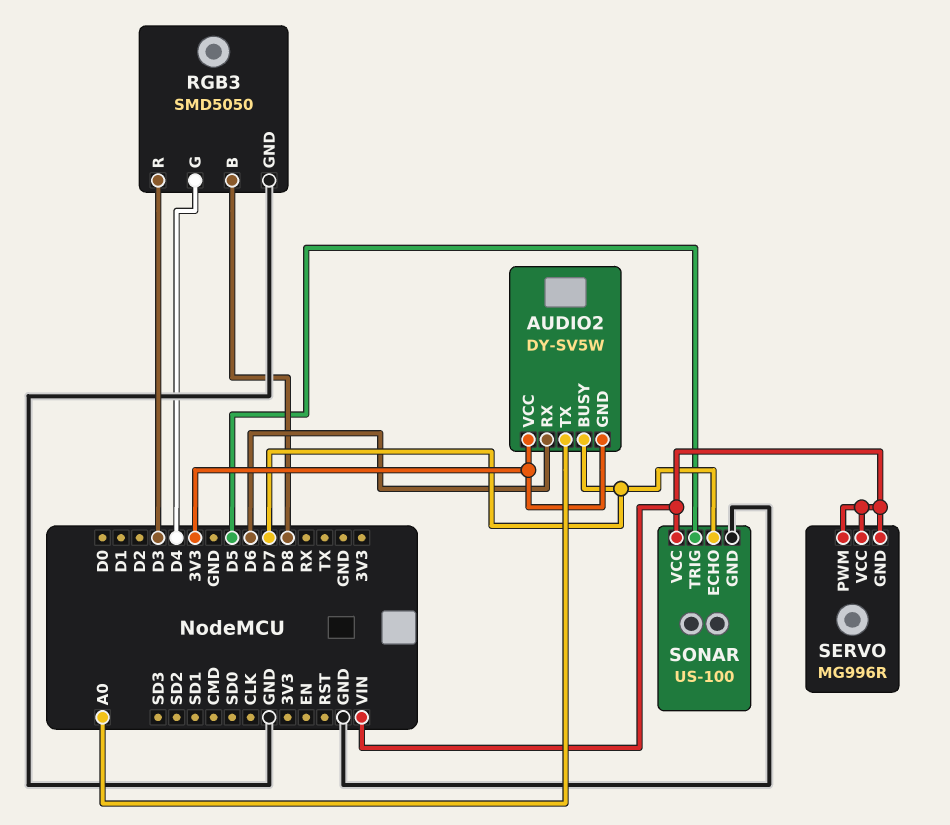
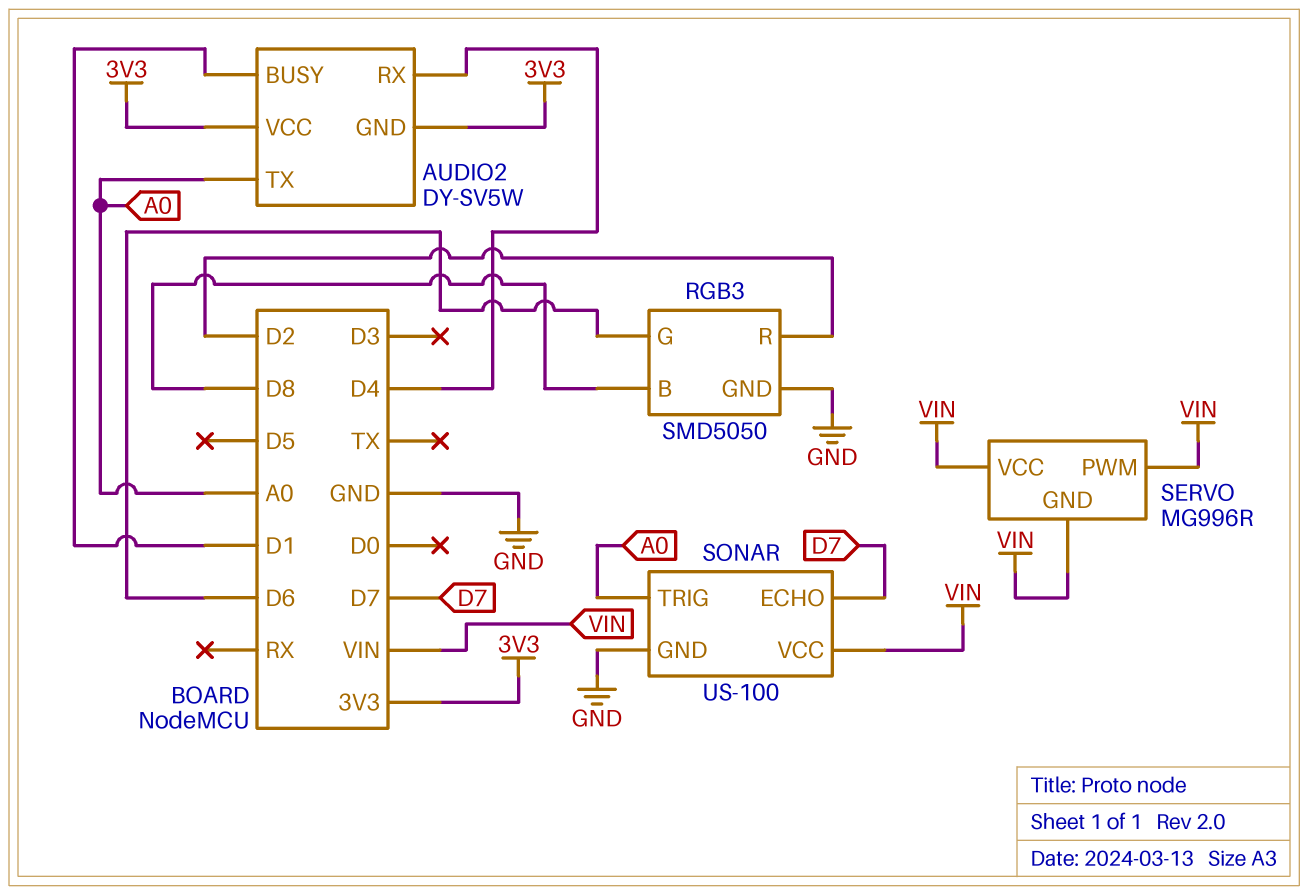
AUDIO2 pin BUSY: D7 -> D1
AUDIO2 pin RX: D6 -> D4
RGB3 pin G: D4 -> D6
RGB3 pin R: D3 -> D2
SONAR pin TRIG: D5 -> A0

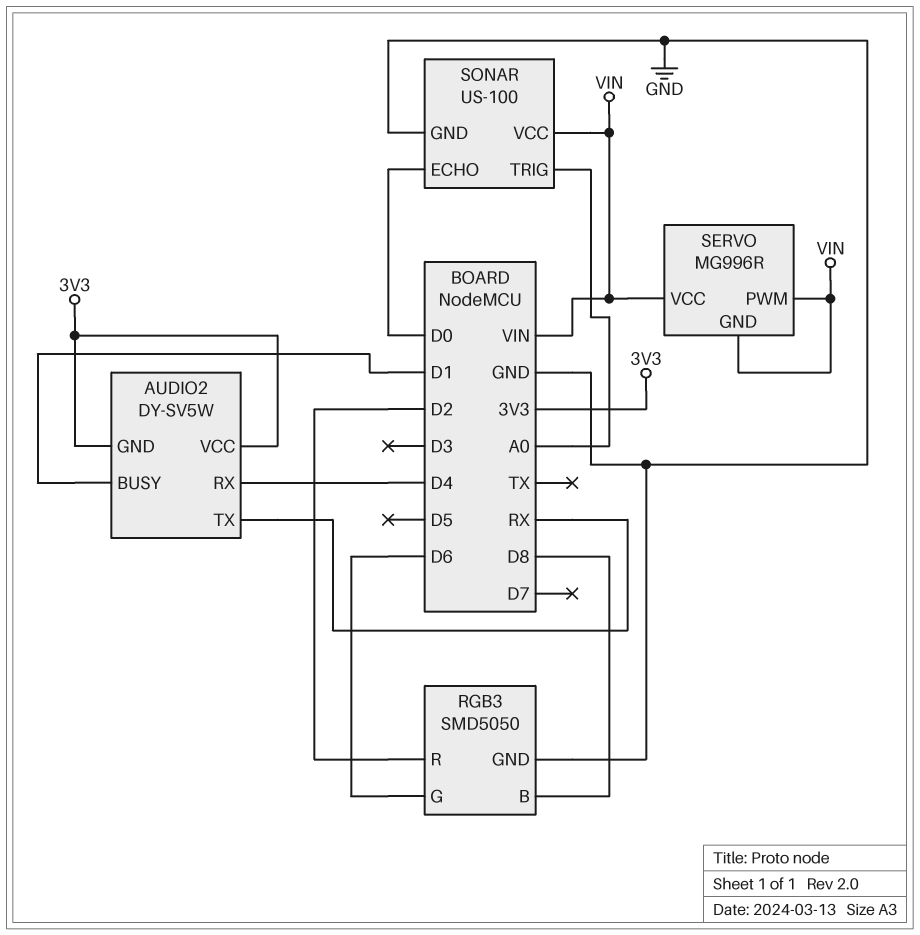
AUDIO2 pin TX: A0 -> RX
SONAR pin ECHO: D7 -> D0

